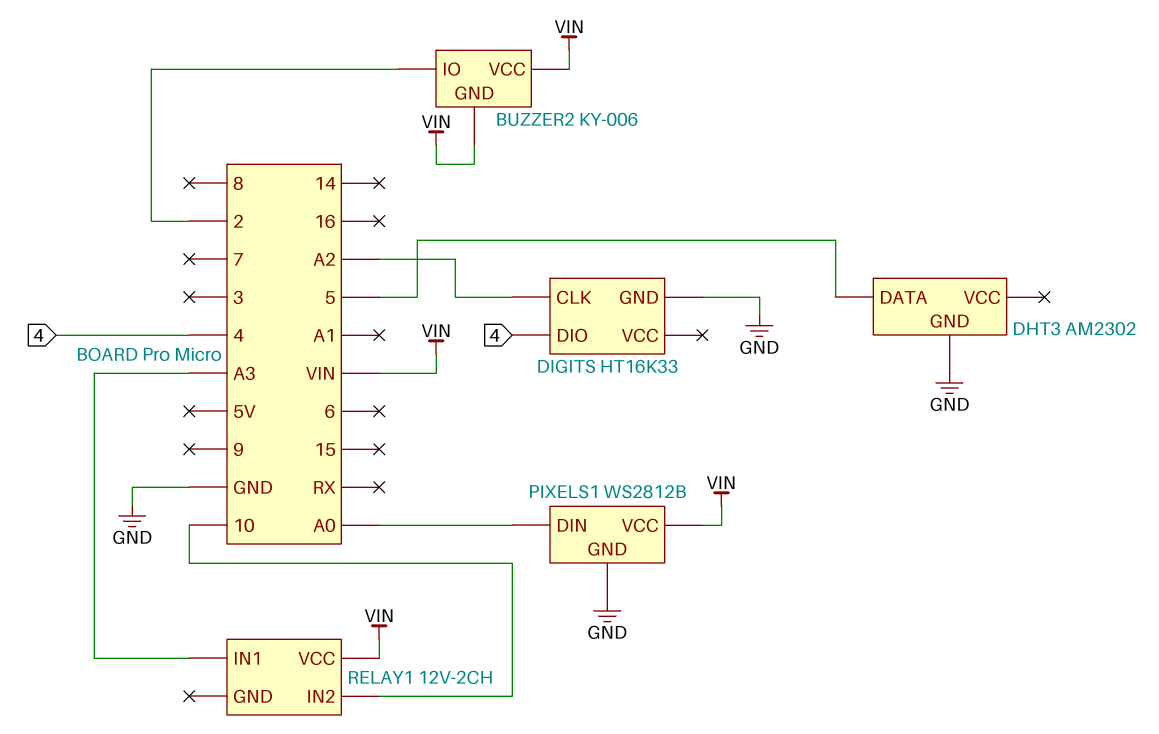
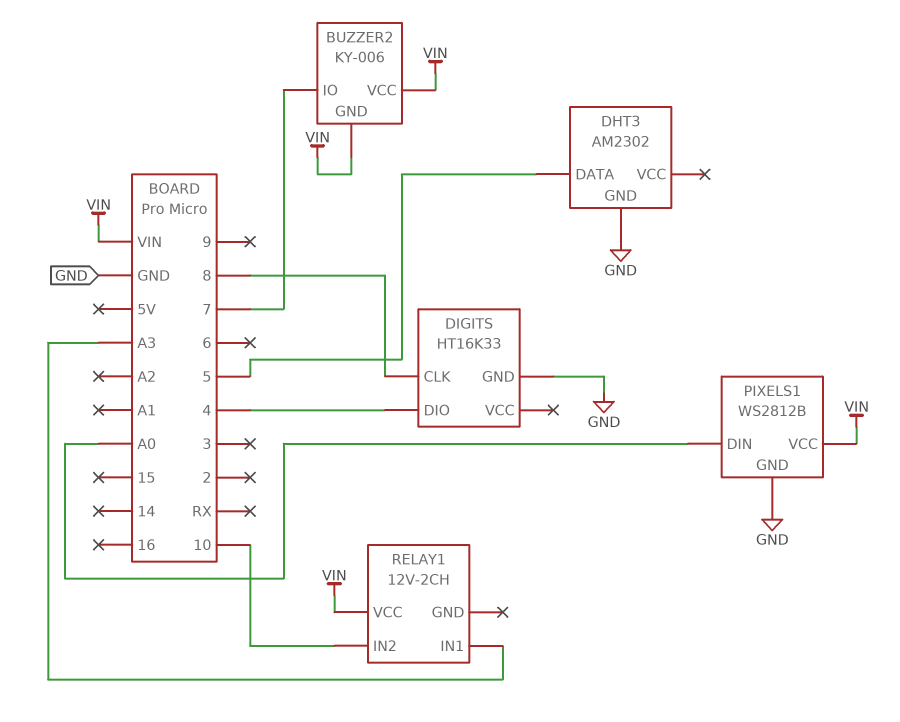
BUZZER2 pin IO: 2 -> 7
DIGITS pin CLK: A2 -> 8

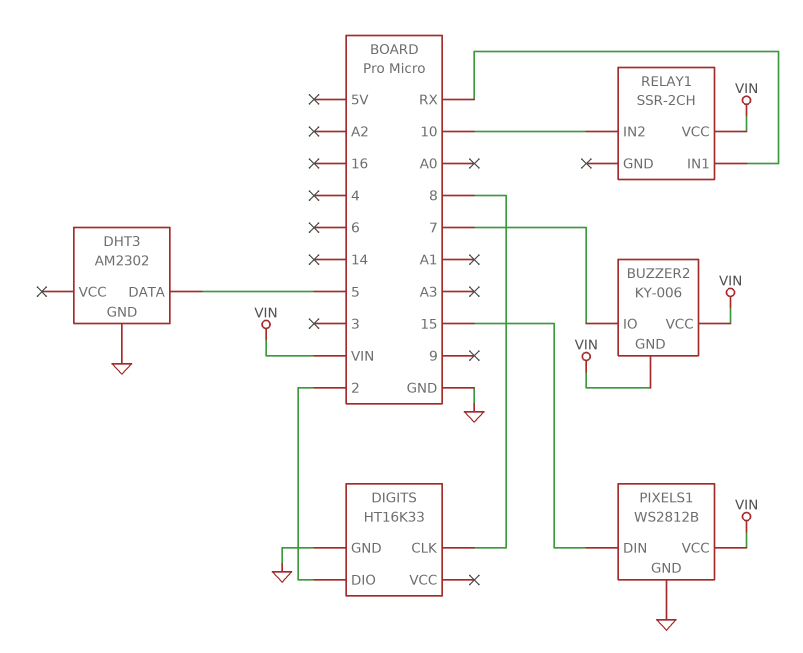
DIGITS pin DIO: 4 -> 2
PIXELS1 pin DIN: A0 -> 15
RELAY1: 12V-2CH -> SSR-2CH
RELAY1 pin IN1: A3 -> RX

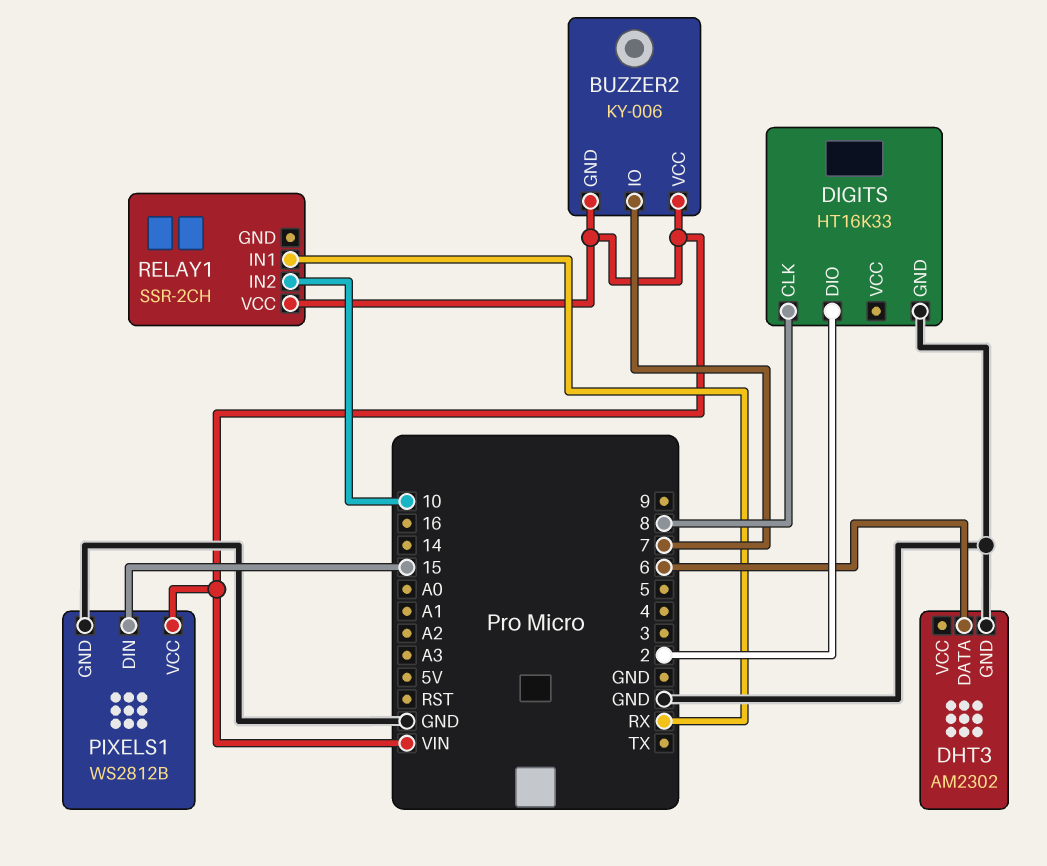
DHT3 pin DATA: 5 -> 6

